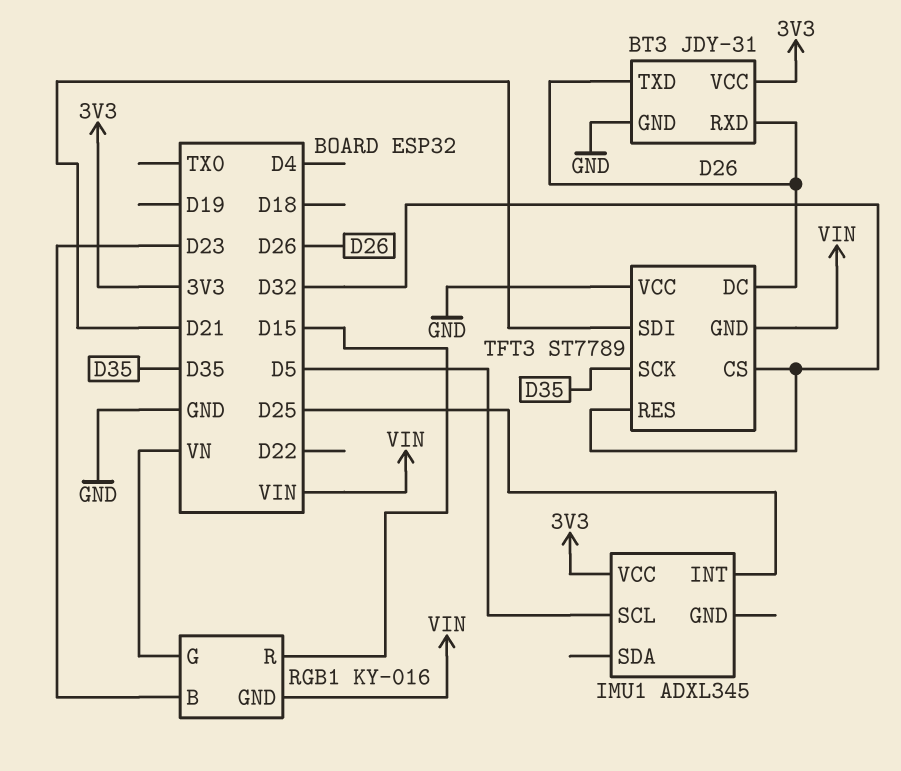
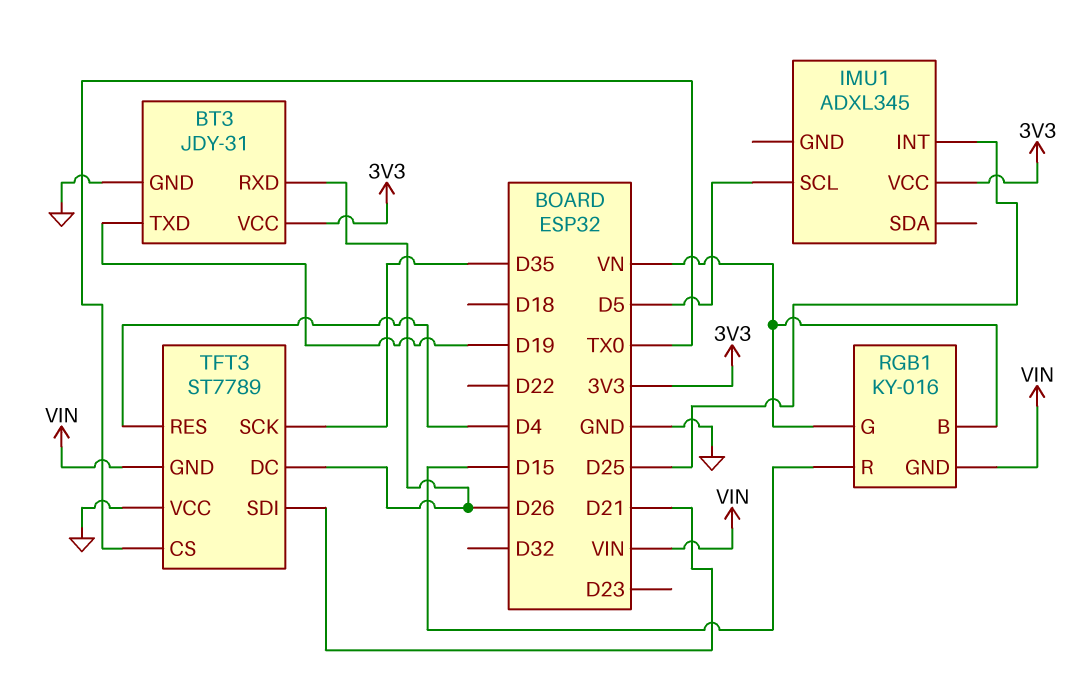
BT3 pin TXD: D26 -> D19
RGB1 pin B: D23 -> VN
TFT3 pin CS: D32 -> TX0
TFT3 pin RES: D32 -> D4

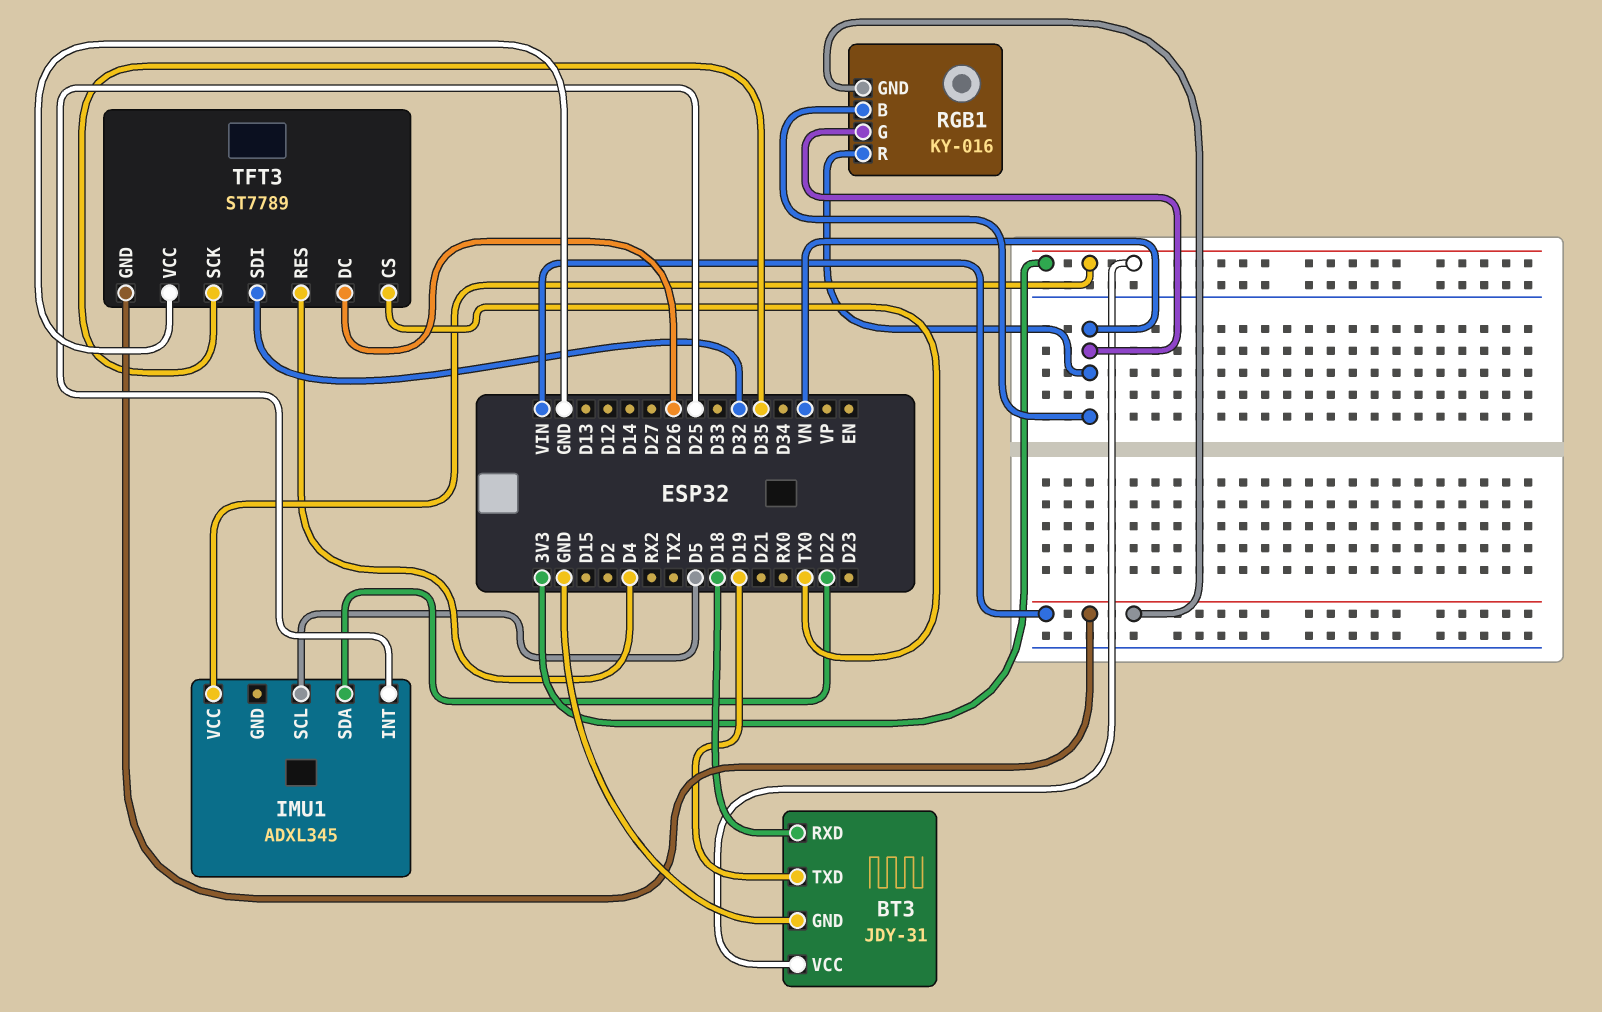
BT3 pin RXD: D26 -> D18
IMU1 pin SDA: none -> D22
RGB1 pin R: D15 -> VN
TFT3 pin SDI: D21 -> D32

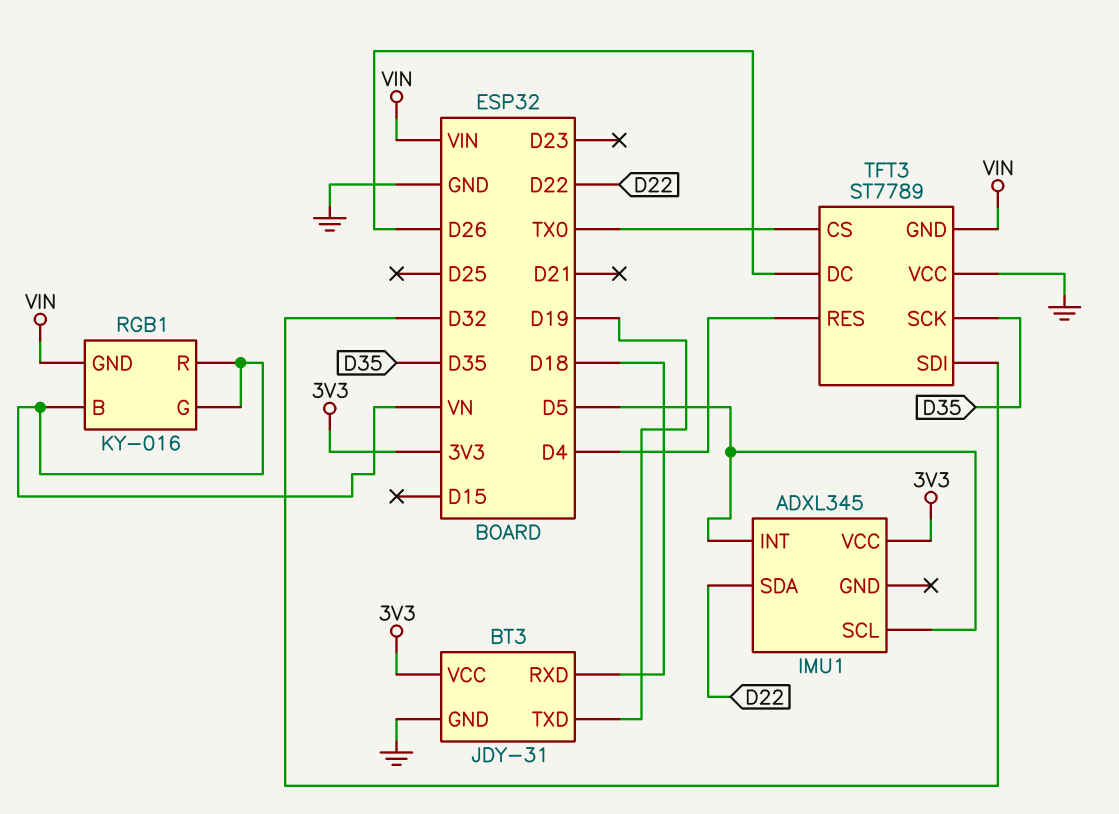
IMU1 pin INT: D25 -> D5

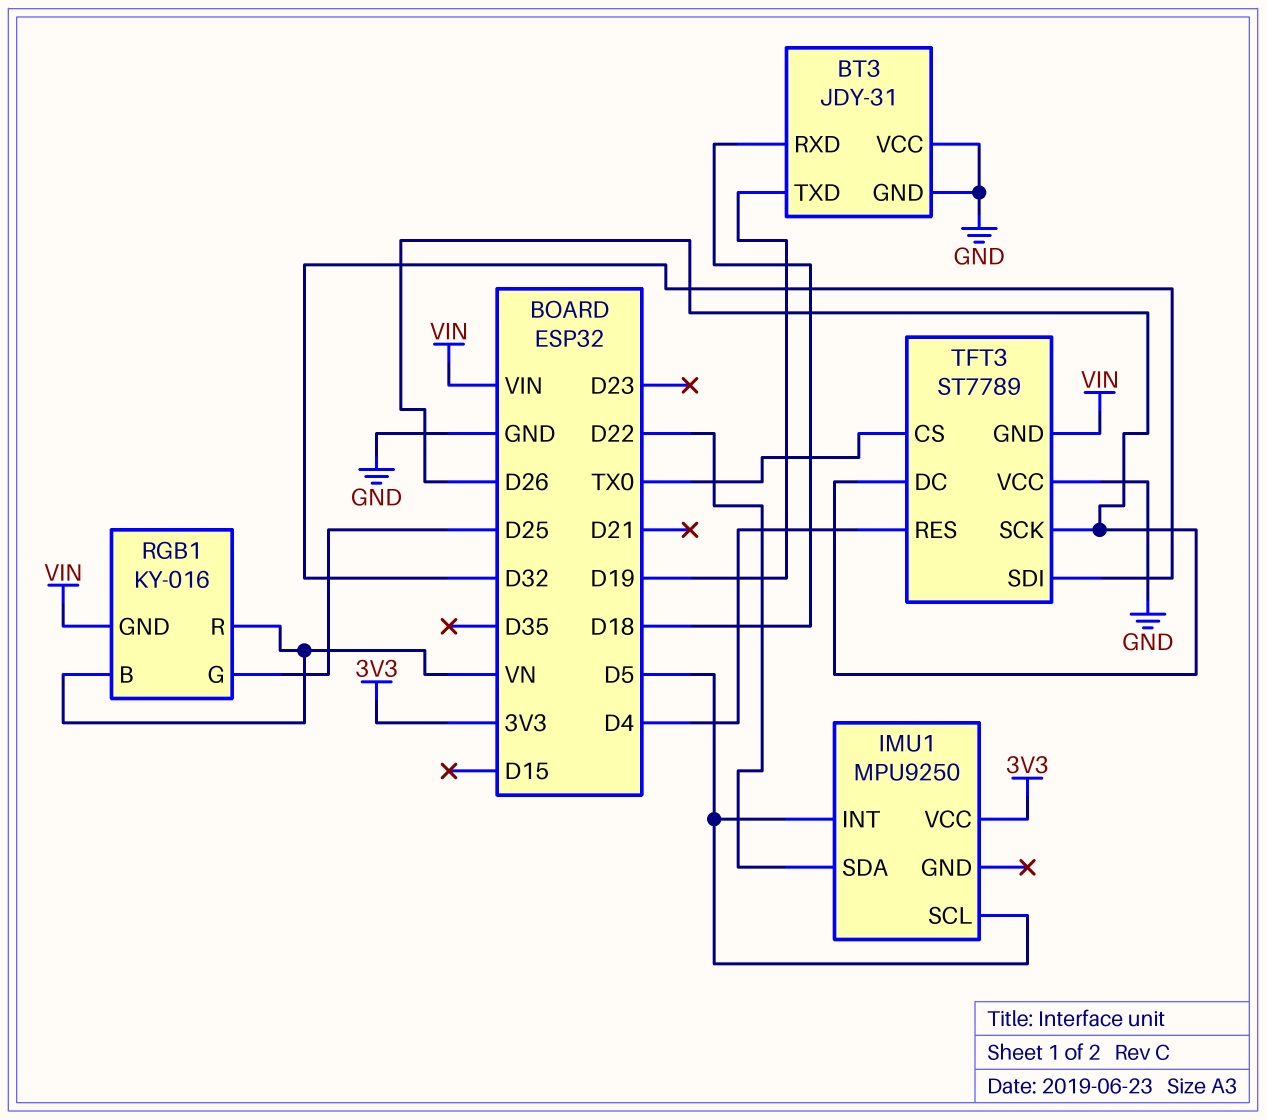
BT3 pin VCC: 3V3 -> GND
IMU1: ADXL345 -> MPU9250
RGB1 pin G: VN -> D25
TFT3 pin SCK: D35 -> D26

